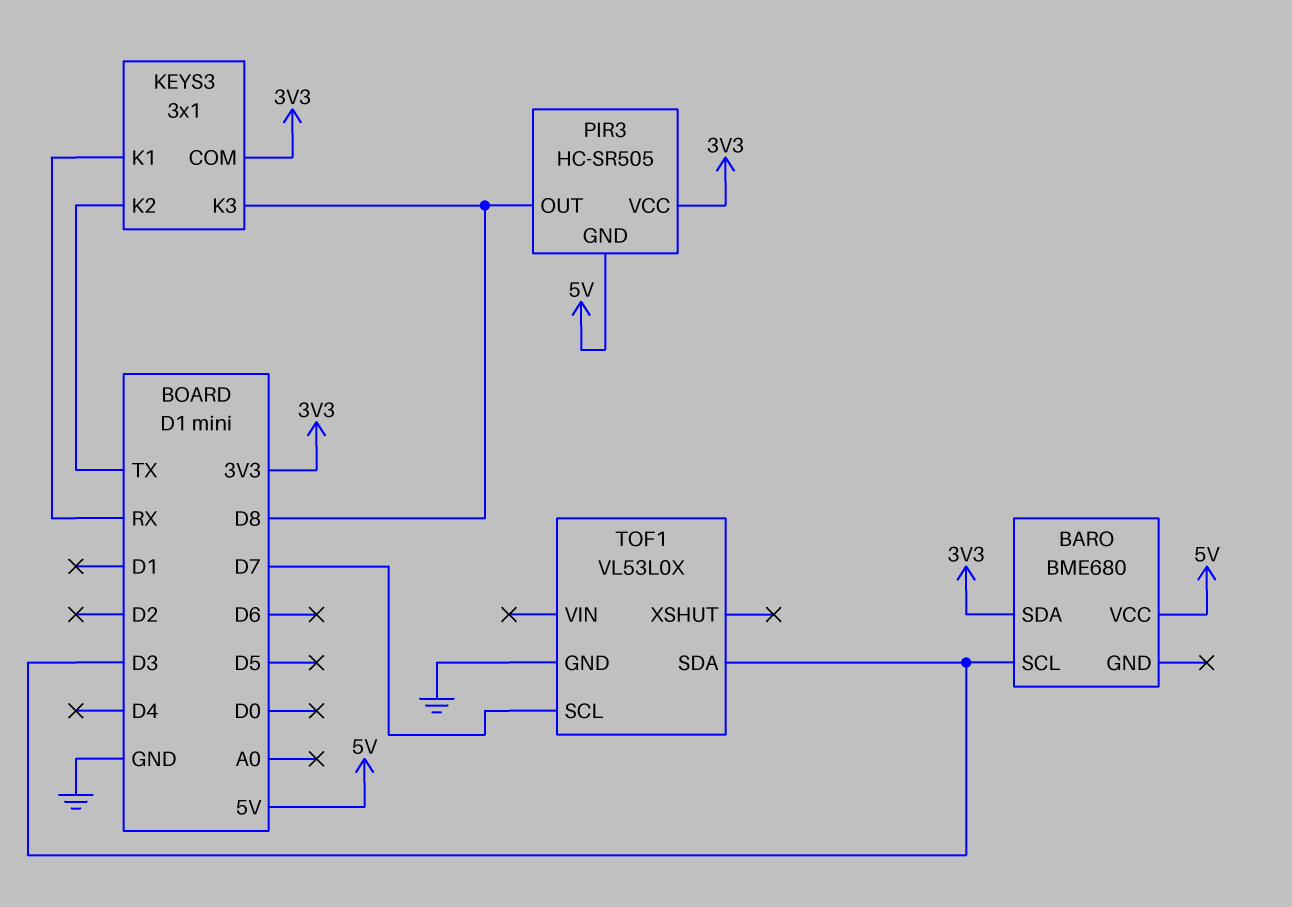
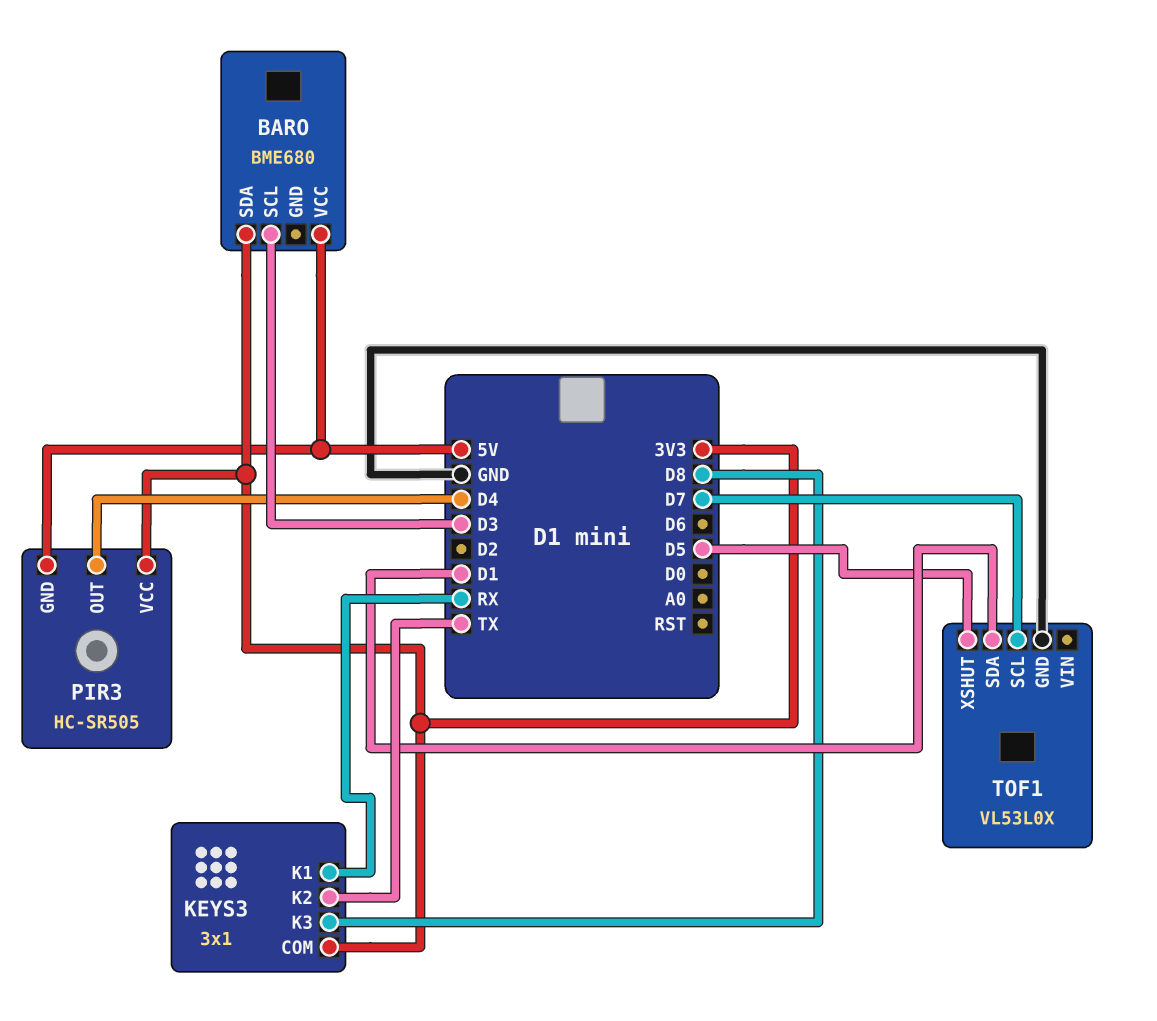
PIR3 pin OUT: D8 -> D4
TOF1 pin SDA: D3 -> D1
TOF1 pin XSHUT: none -> D5

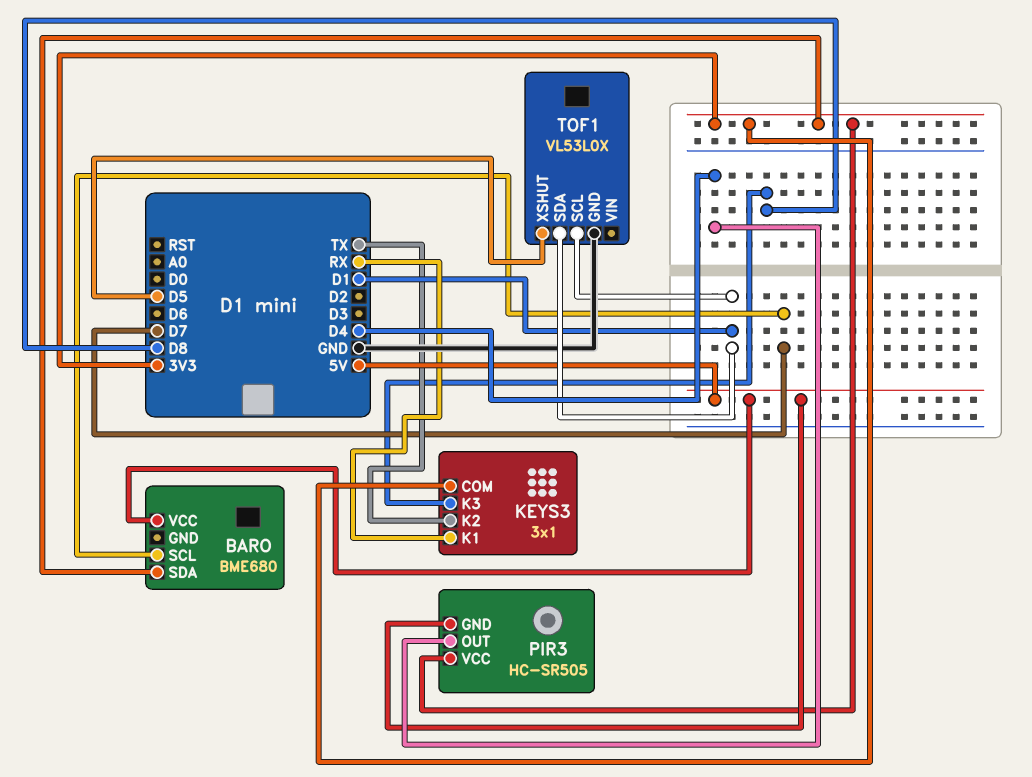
BARO pin SCL: D3 -> D7
TOF1 pin SCL: D7 -> D1

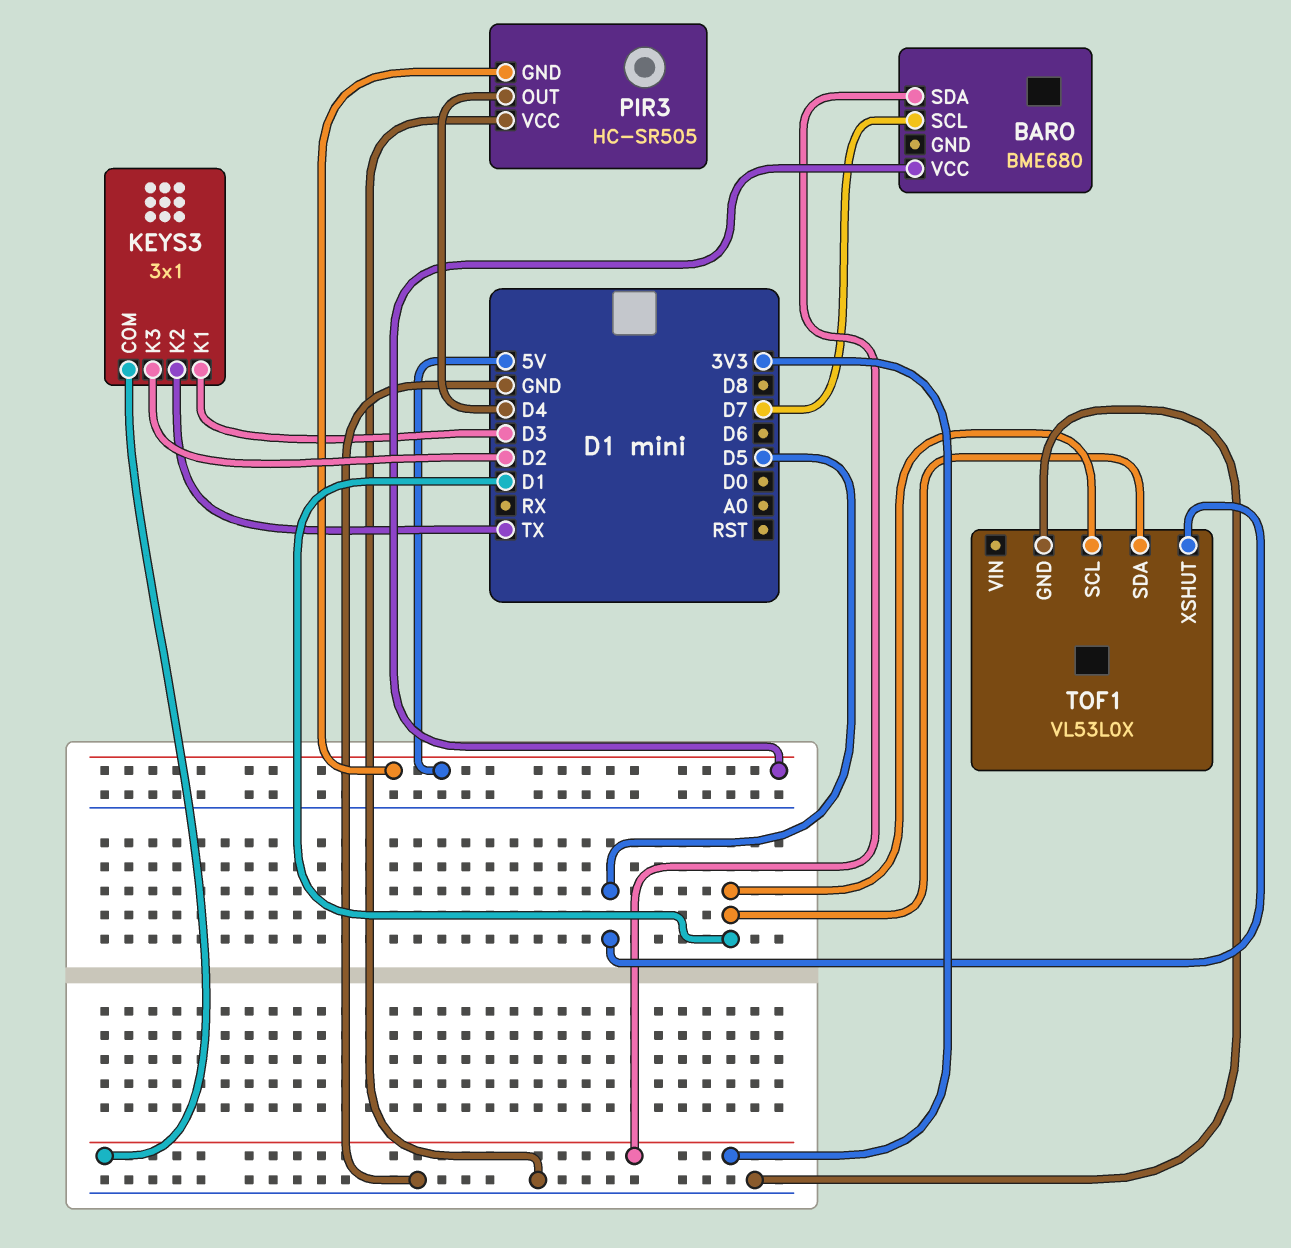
KEYS3 pin K1: RX -> D3
KEYS3 pin K3: D8 -> D2
PIR3 pin VCC: 3V3 -> GND

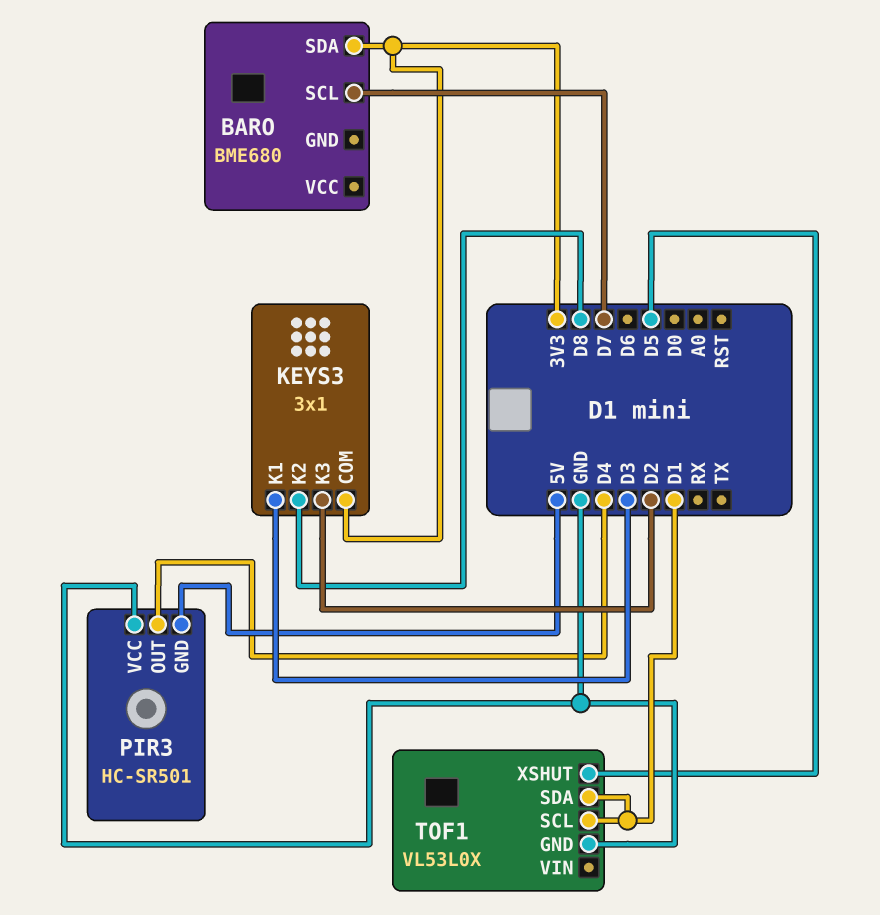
BARO pin VCC: 5V -> none
KEYS3 pin K2: TX -> D8
PIR3: HC-SR505 -> HC-SR501

